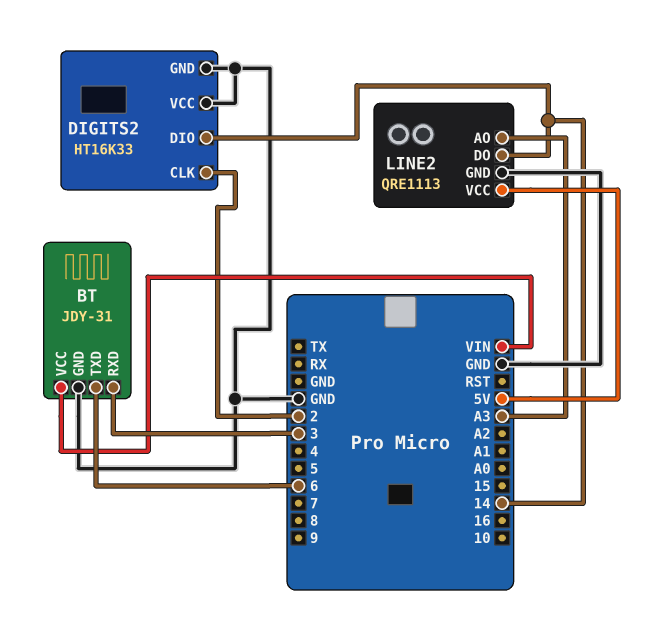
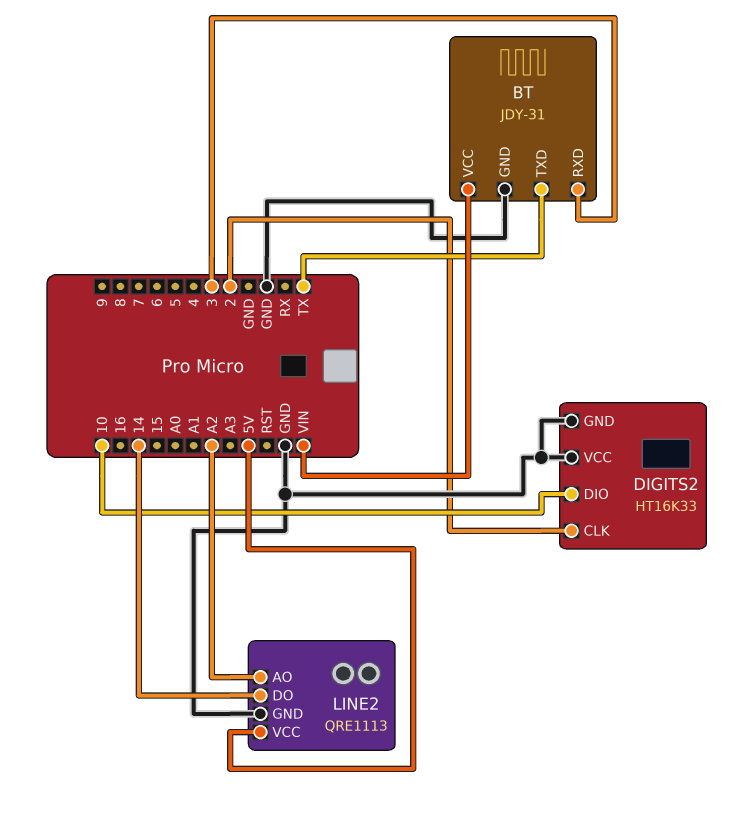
BT pin TXD: 6 -> TX
DIGITS2 pin DIO: 14 -> 10
LINE2 pin AO: A3 -> A2

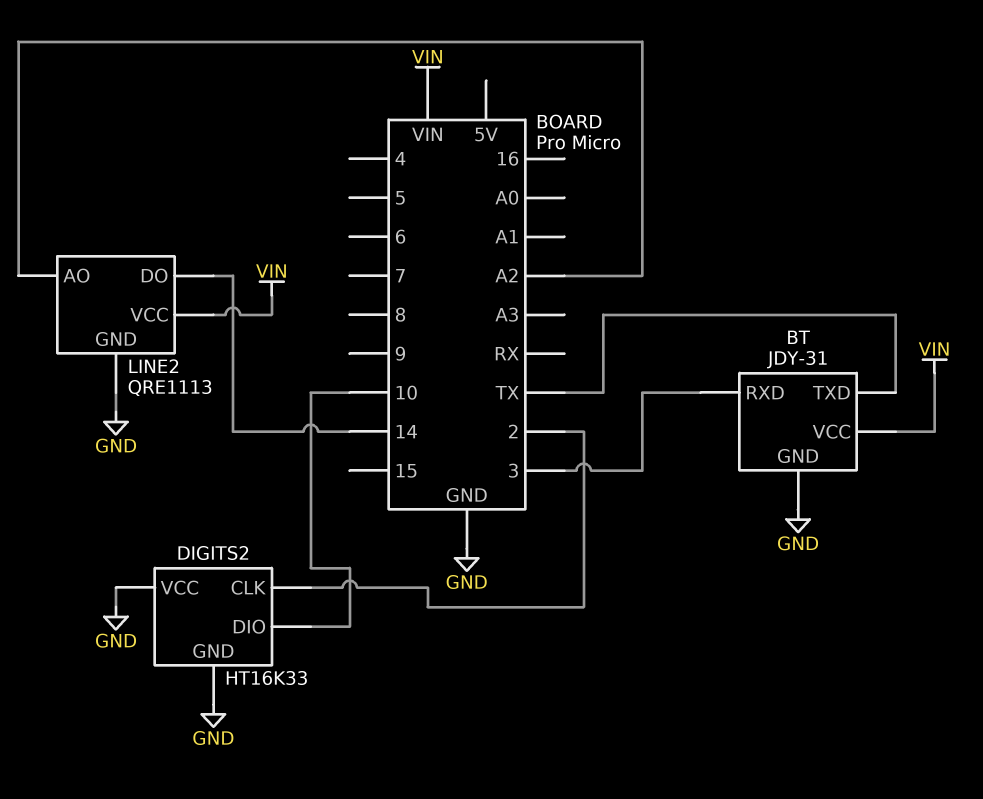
LINE2 pin VCC: 5V -> VIN

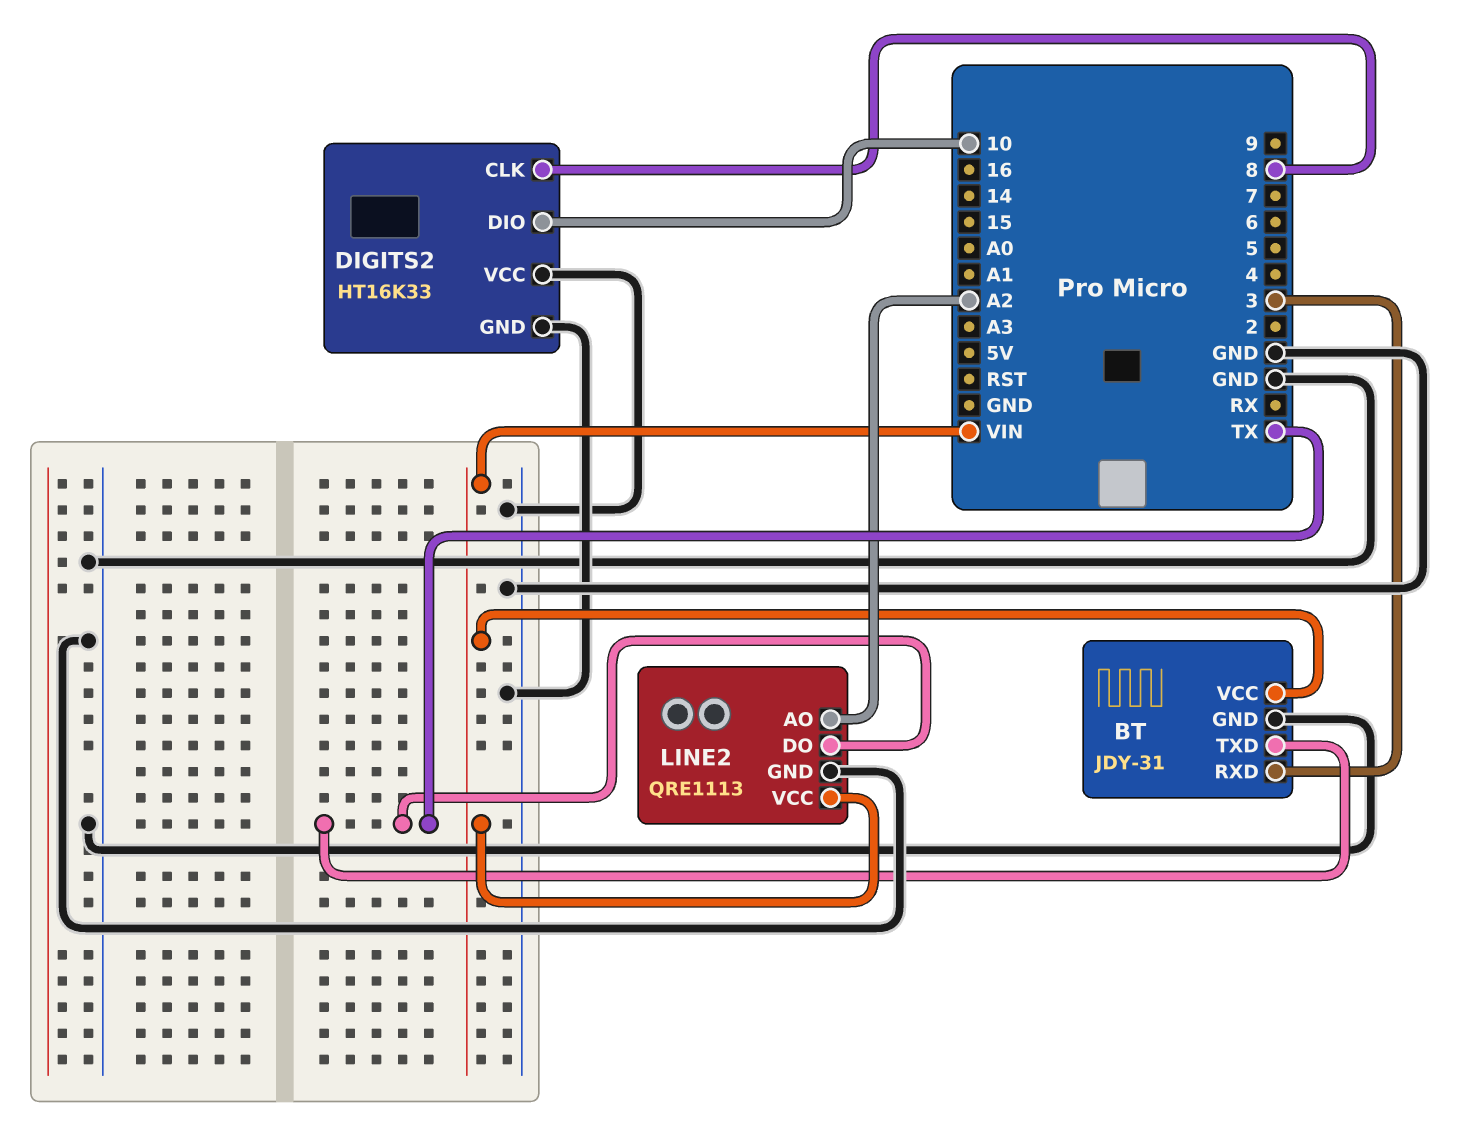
DIGITS2 pin CLK: 2 -> 8
LINE2 pin DO: 14 -> TX

